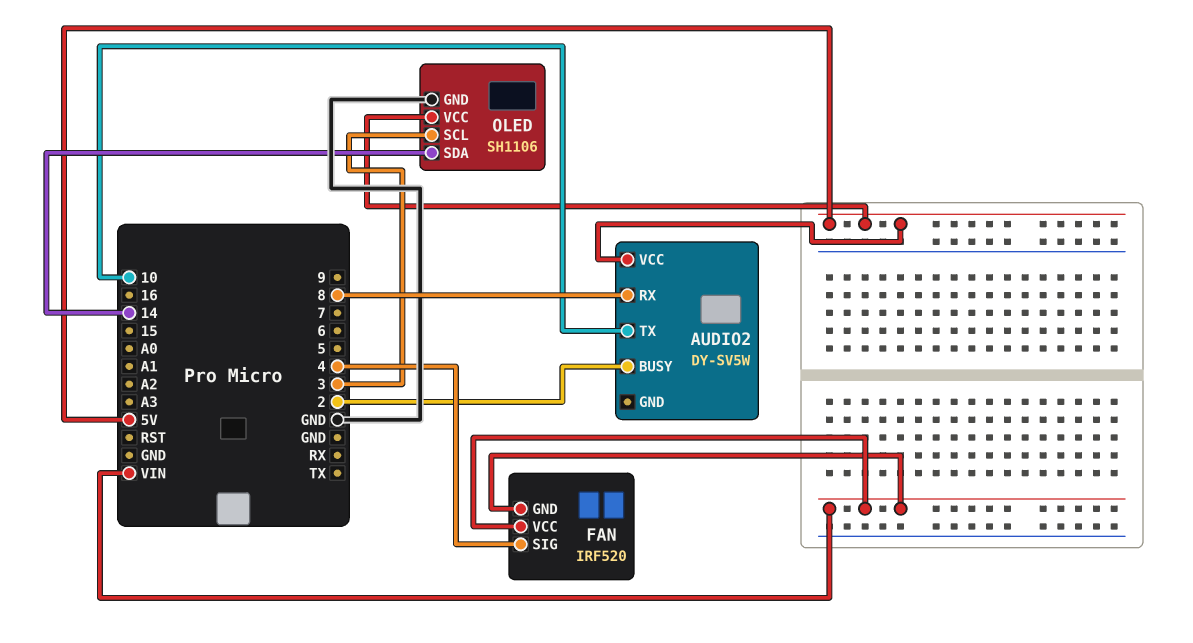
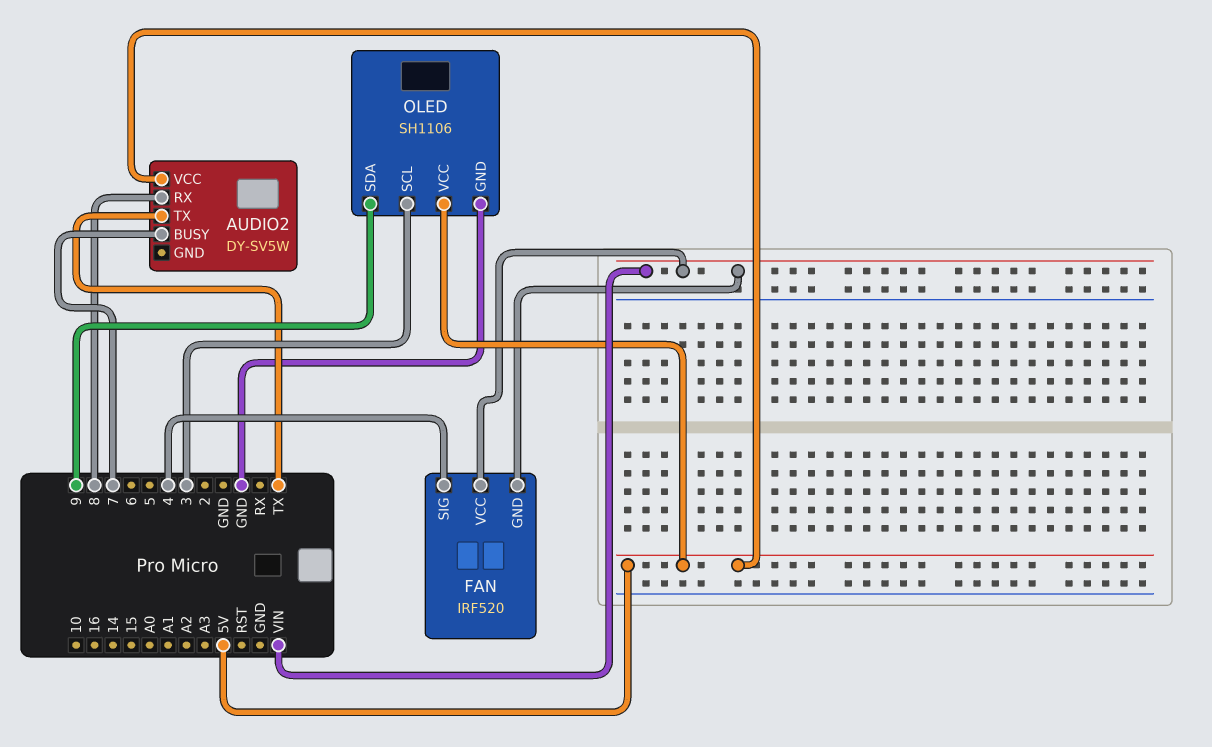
AUDIO2 pin BUSY: 2 -> 7
AUDIO2 pin TX: 10 -> TX
OLED pin SDA: 14 -> 9

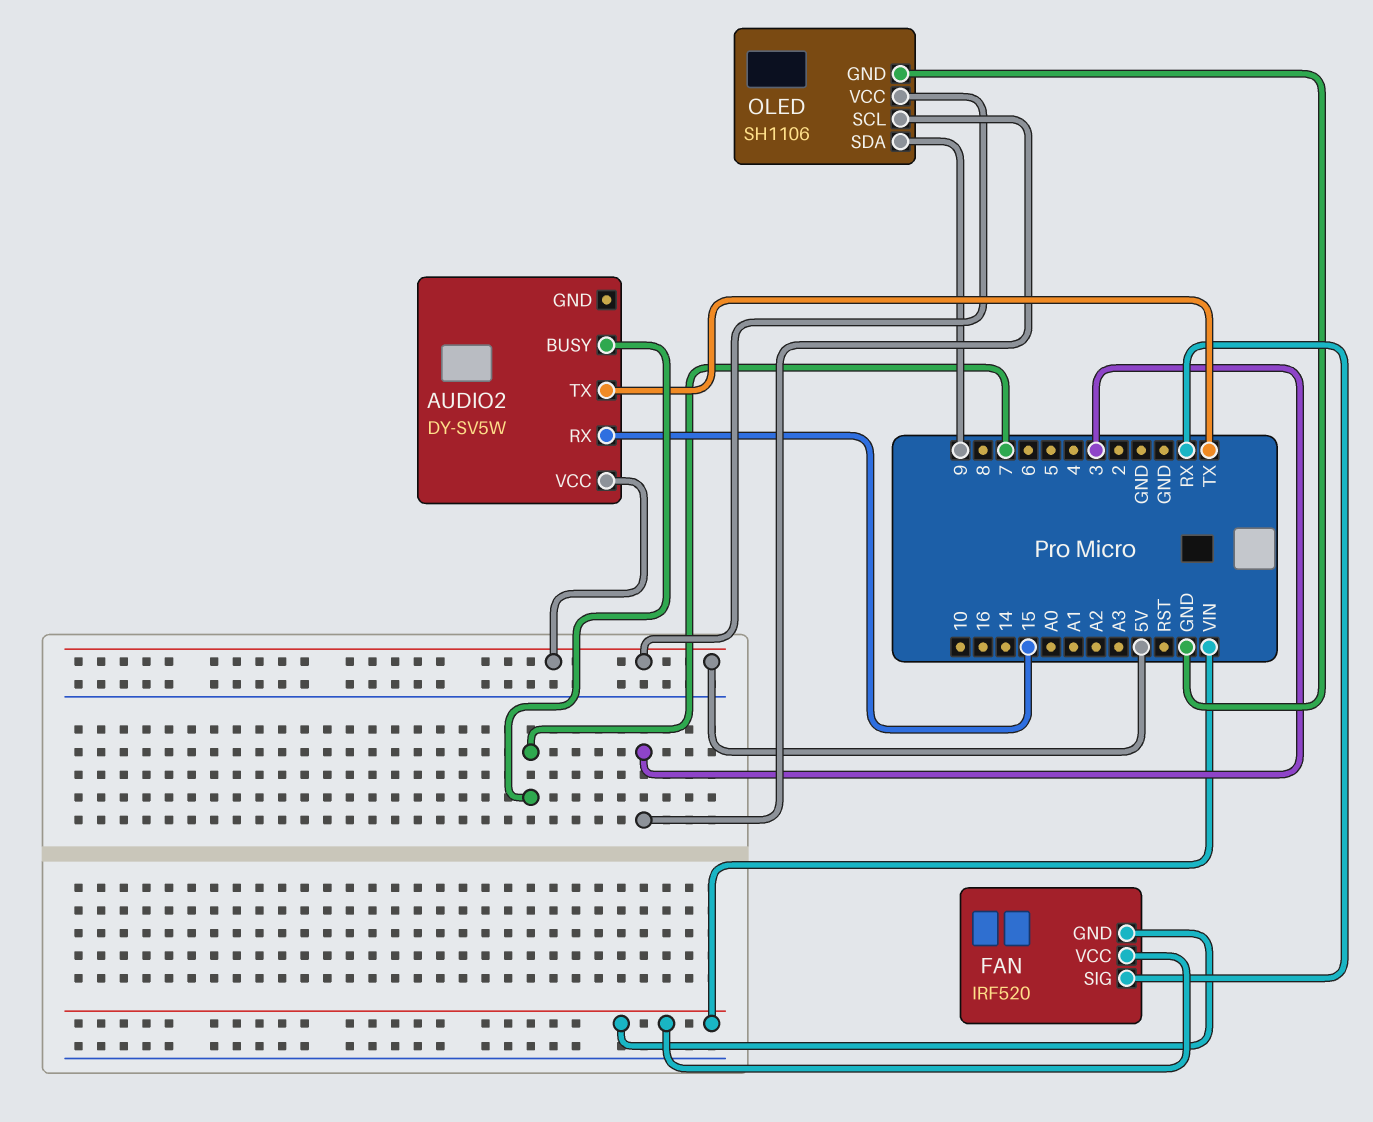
AUDIO2 pin RX: 8 -> 15
FAN pin SIG: 4 -> RX

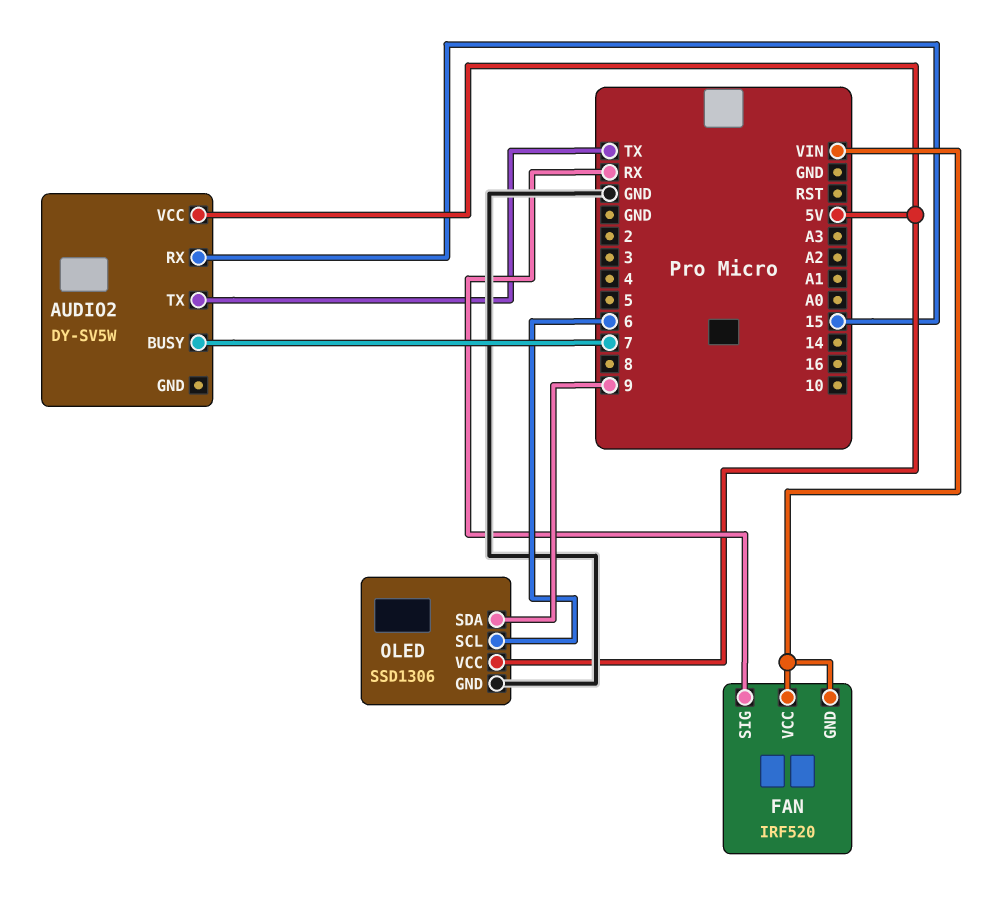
OLED: SH1106 -> SSD1306
OLED pin SCL: 3 -> 6

